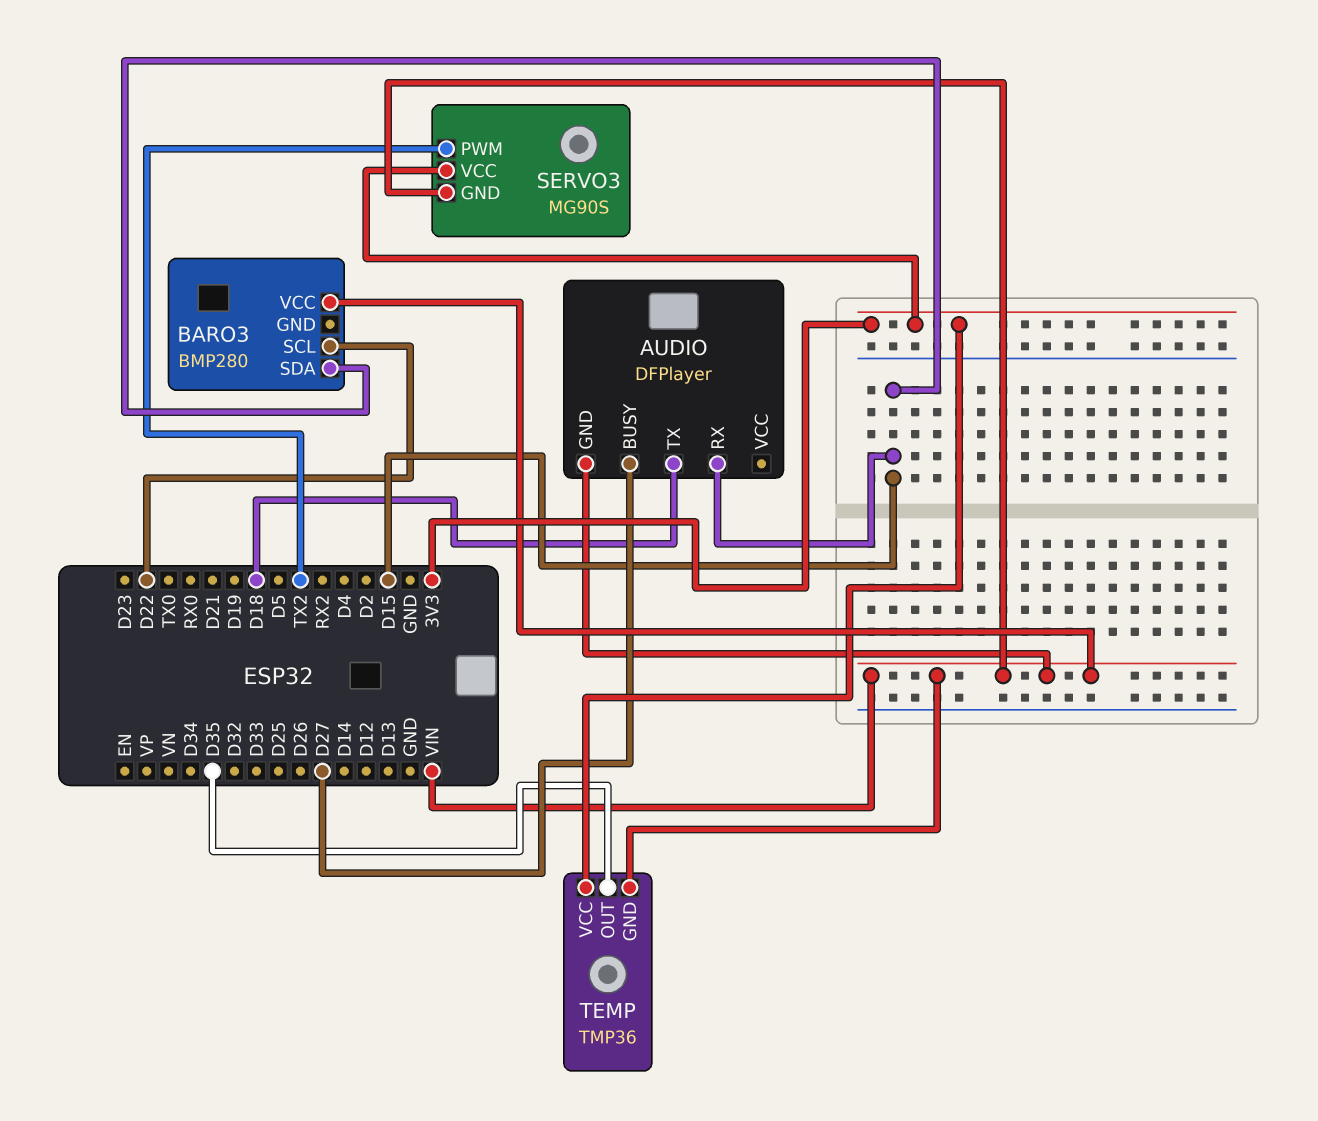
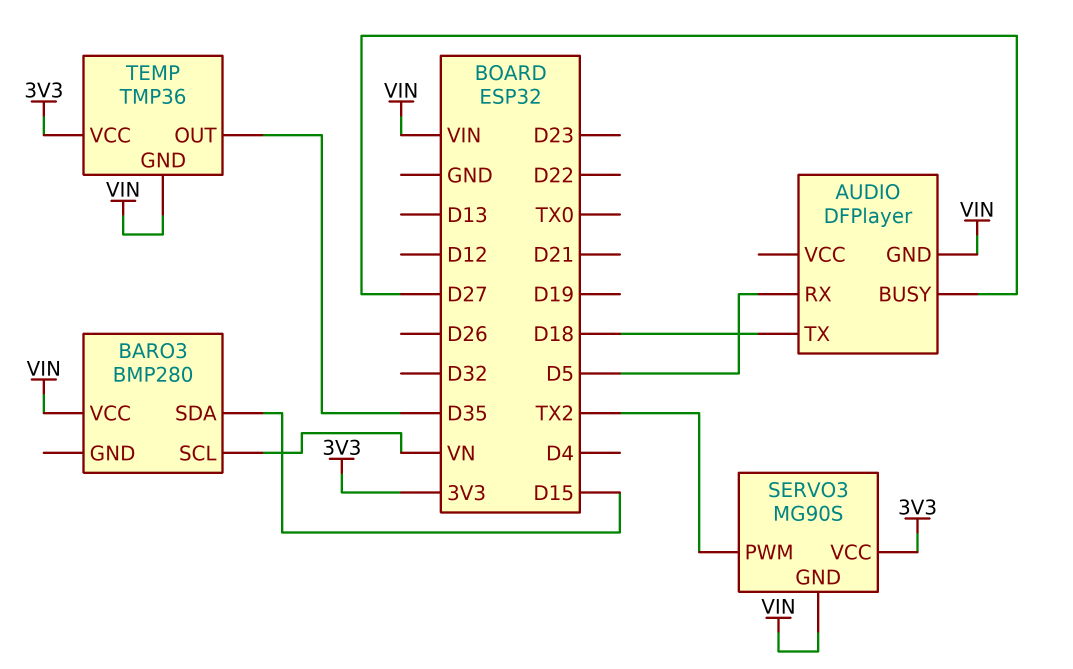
AUDIO pin RX: D15 -> D5
BARO3 pin SCL: D22 -> VN

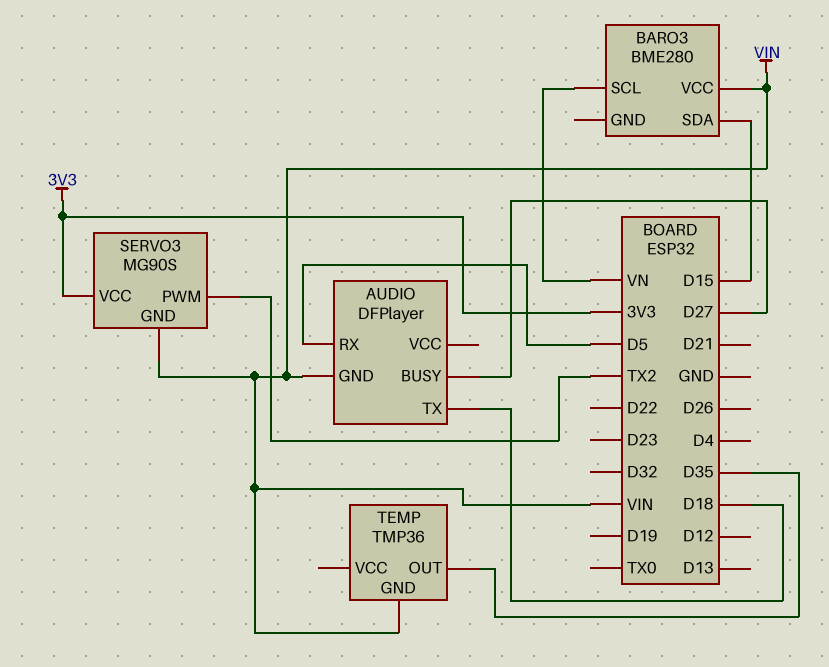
BARO3: BMP280 -> BME280
TEMP pin VCC: 3V3 -> none

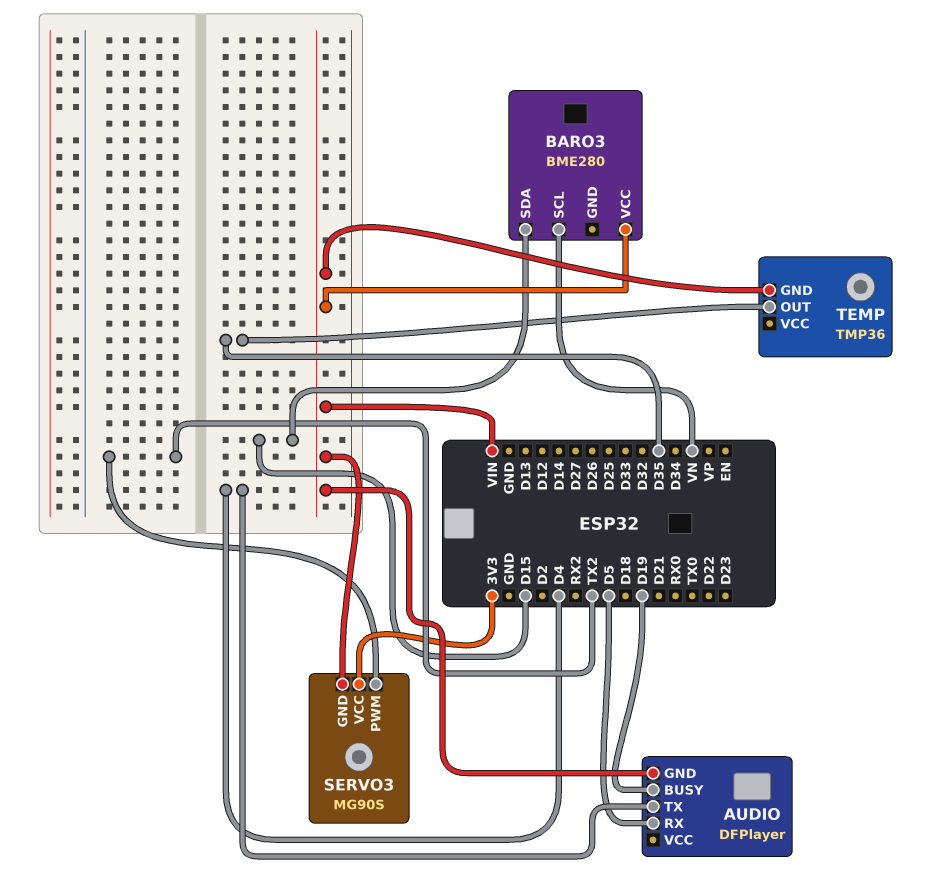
AUDIO pin BUSY: D27 -> D19
AUDIO pin TX: D18 -> D4

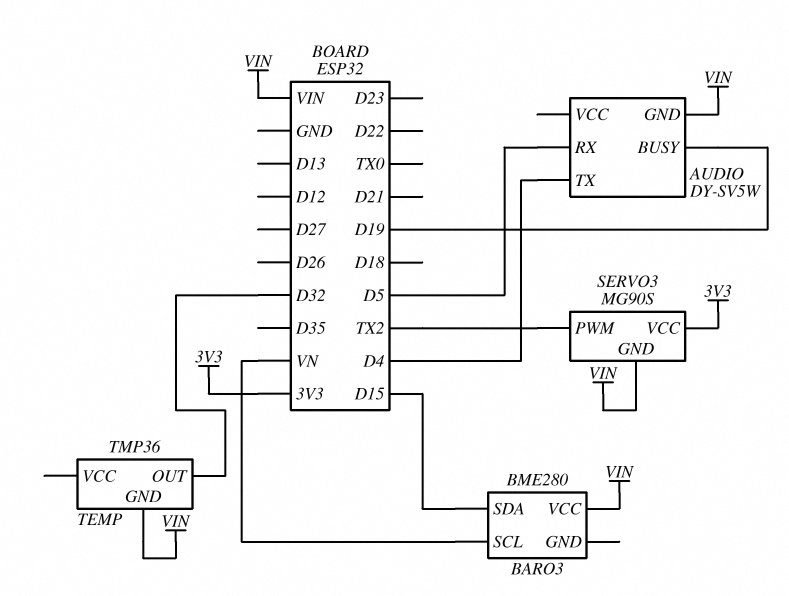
AUDIO: DFPlayer -> DY-SV5W
TEMP pin OUT: D35 -> D32

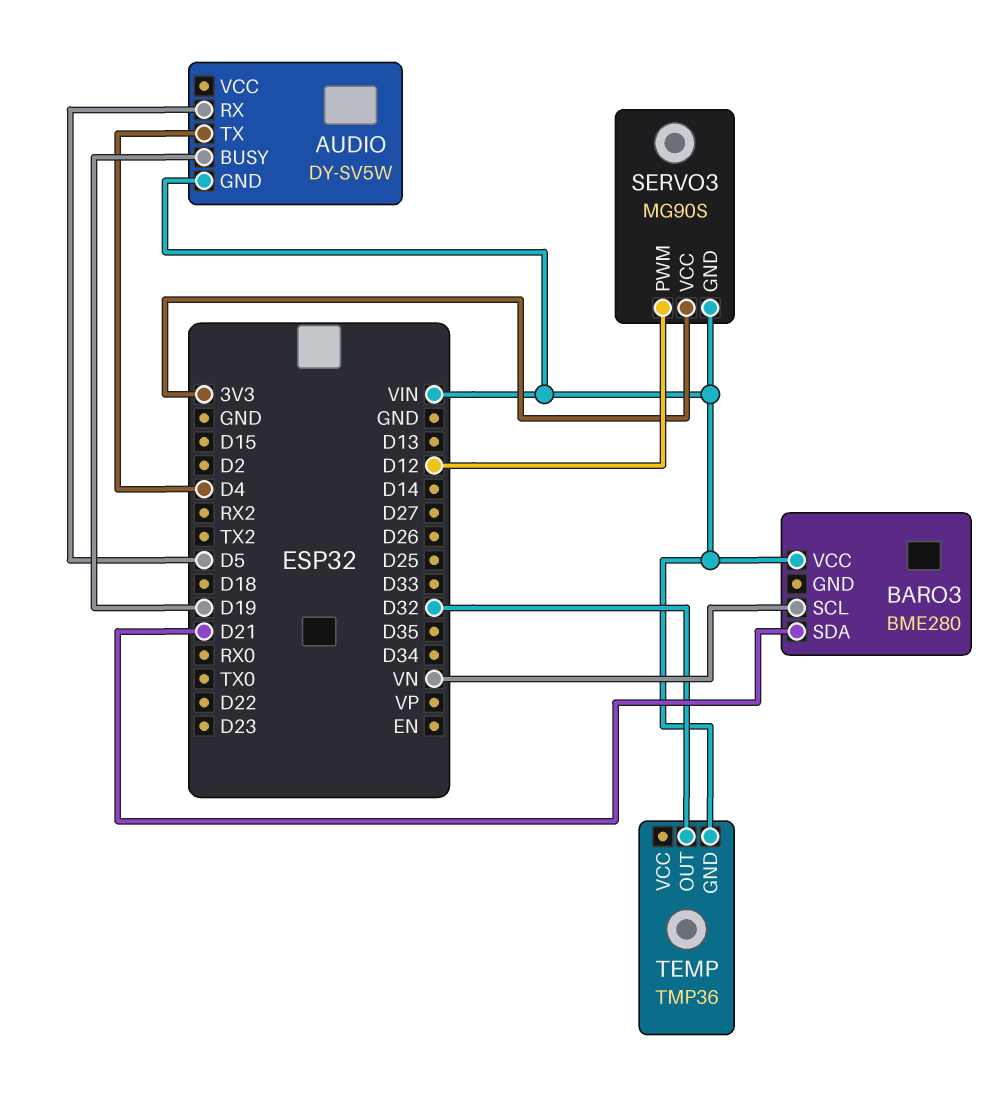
BARO3 pin SDA: D15 -> D21
SERVO3 pin PWM: TX2 -> D12

